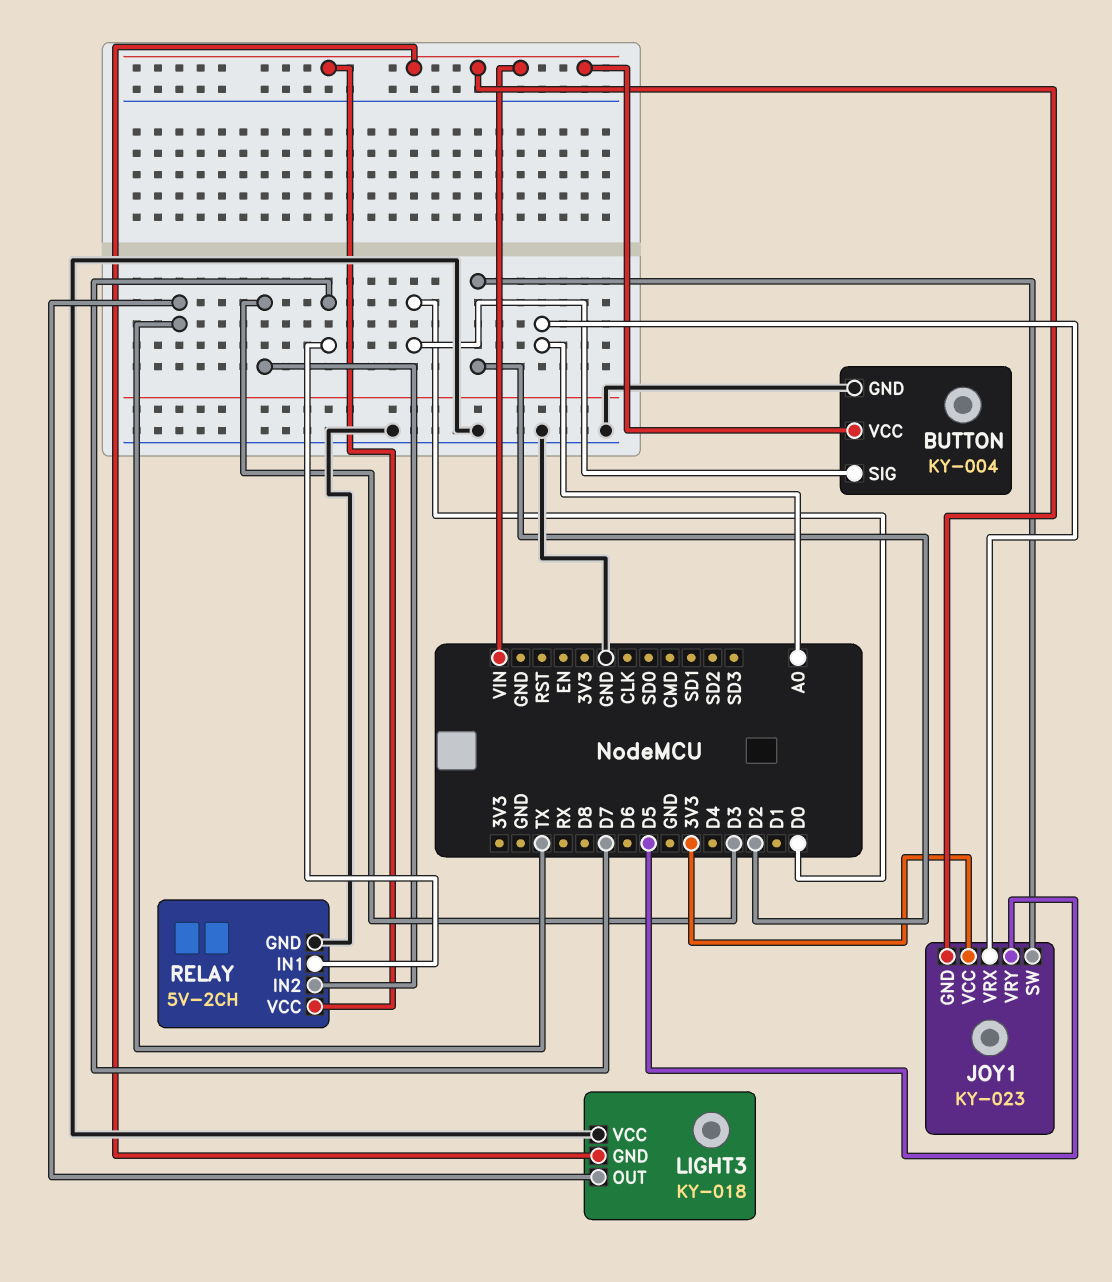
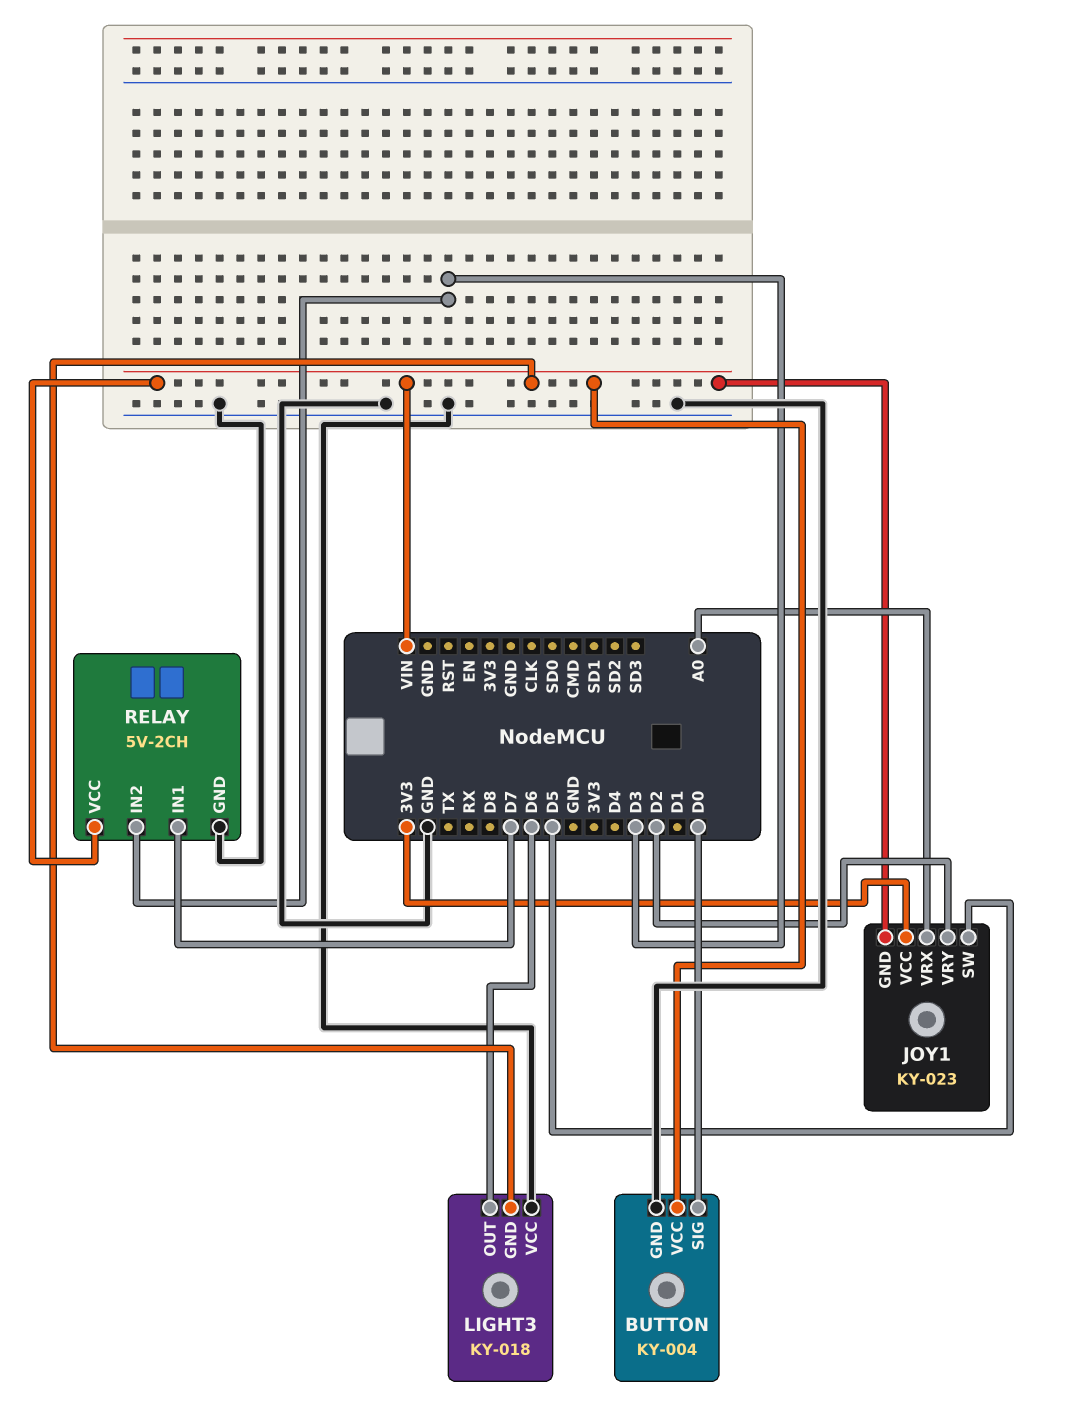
JOY1 pin SW: D2 -> D5
JOY1 pin VRY: D5 -> D2
LIGHT3 pin OUT: TX -> D6

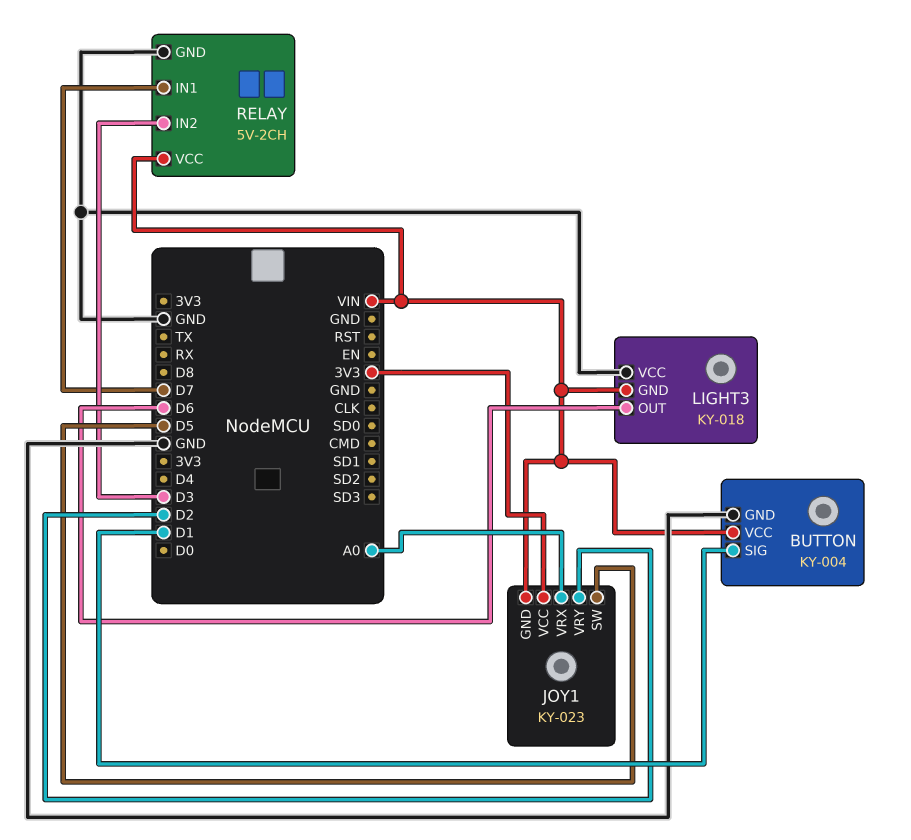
BUTTON pin SIG: D0 -> D1

